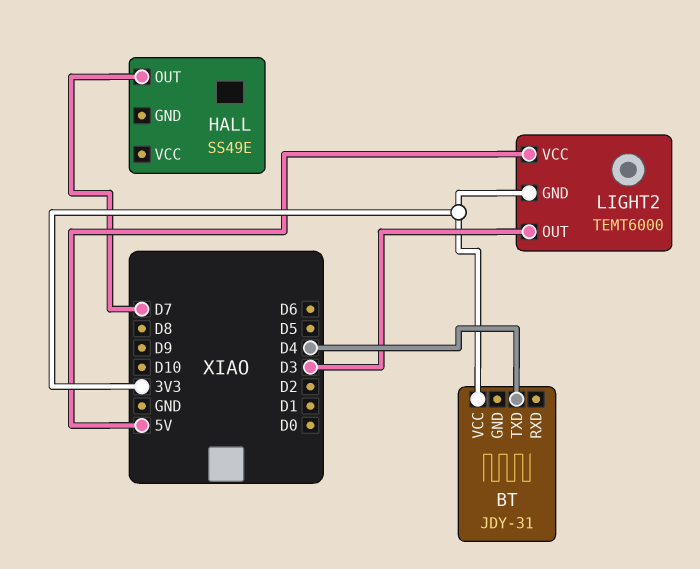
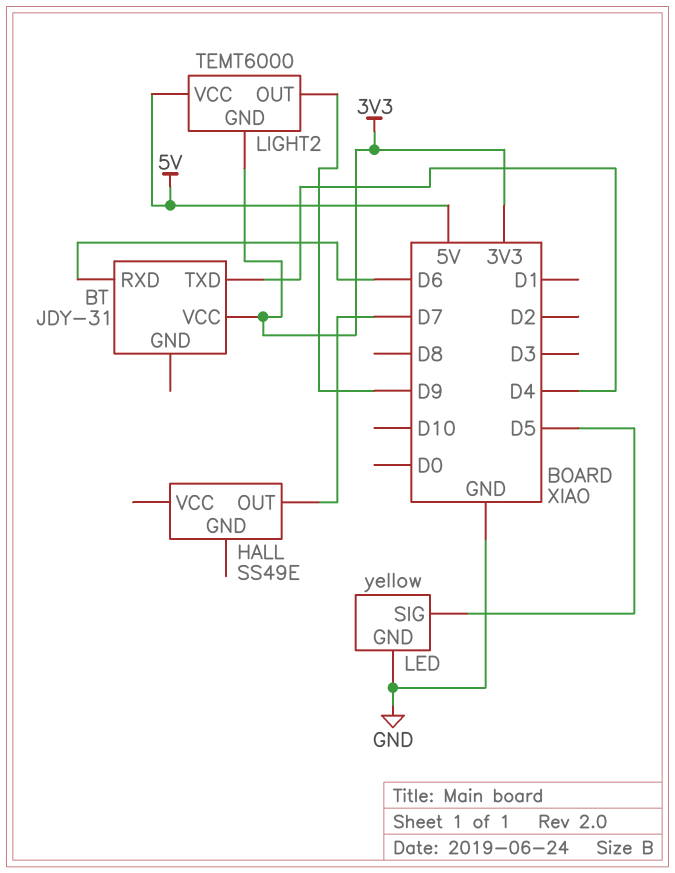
BT pin RXD: none -> D6
LED: none -> yellow
LED pin GND: none -> GND
LED pin SIG: none -> D5
LIGHT2 pin OUT: D3 -> D9

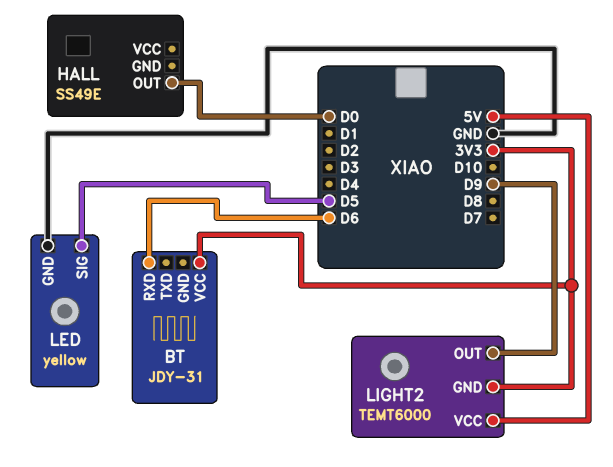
BT pin TXD: D4 -> none
HALL pin OUT: D7 -> D0

